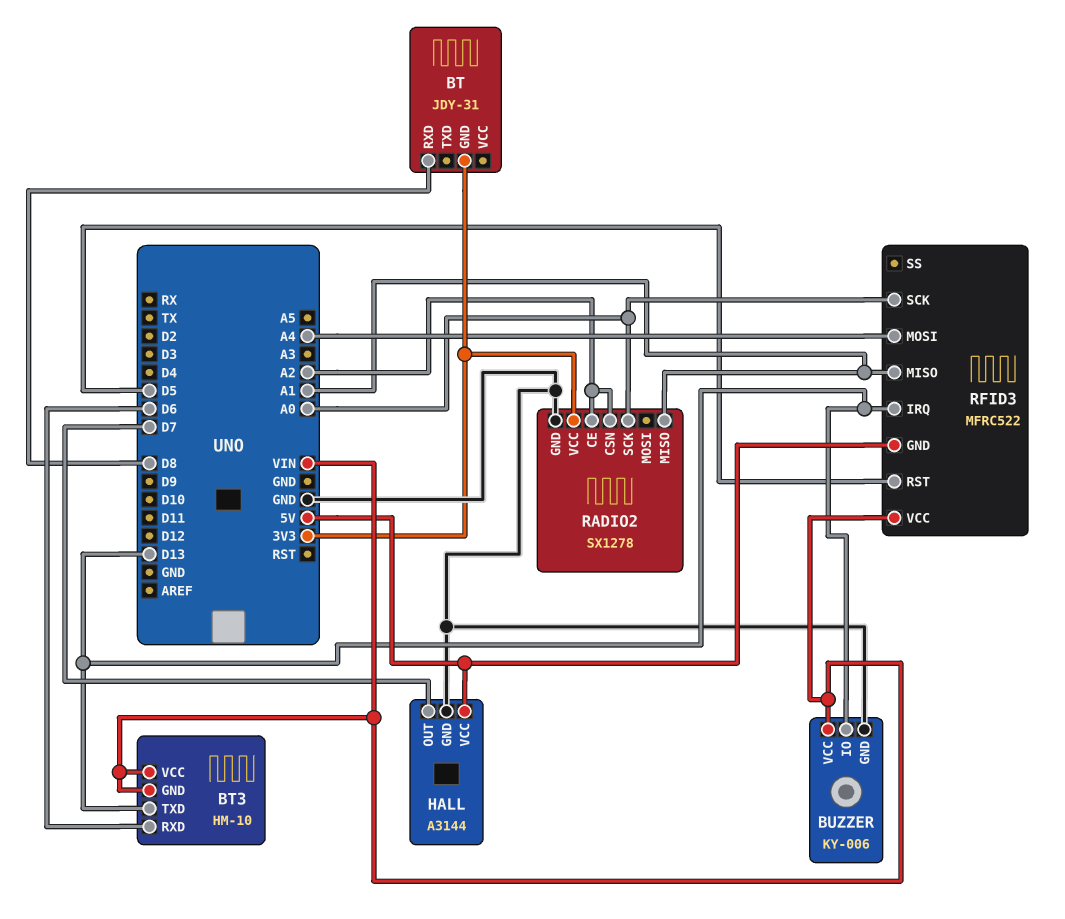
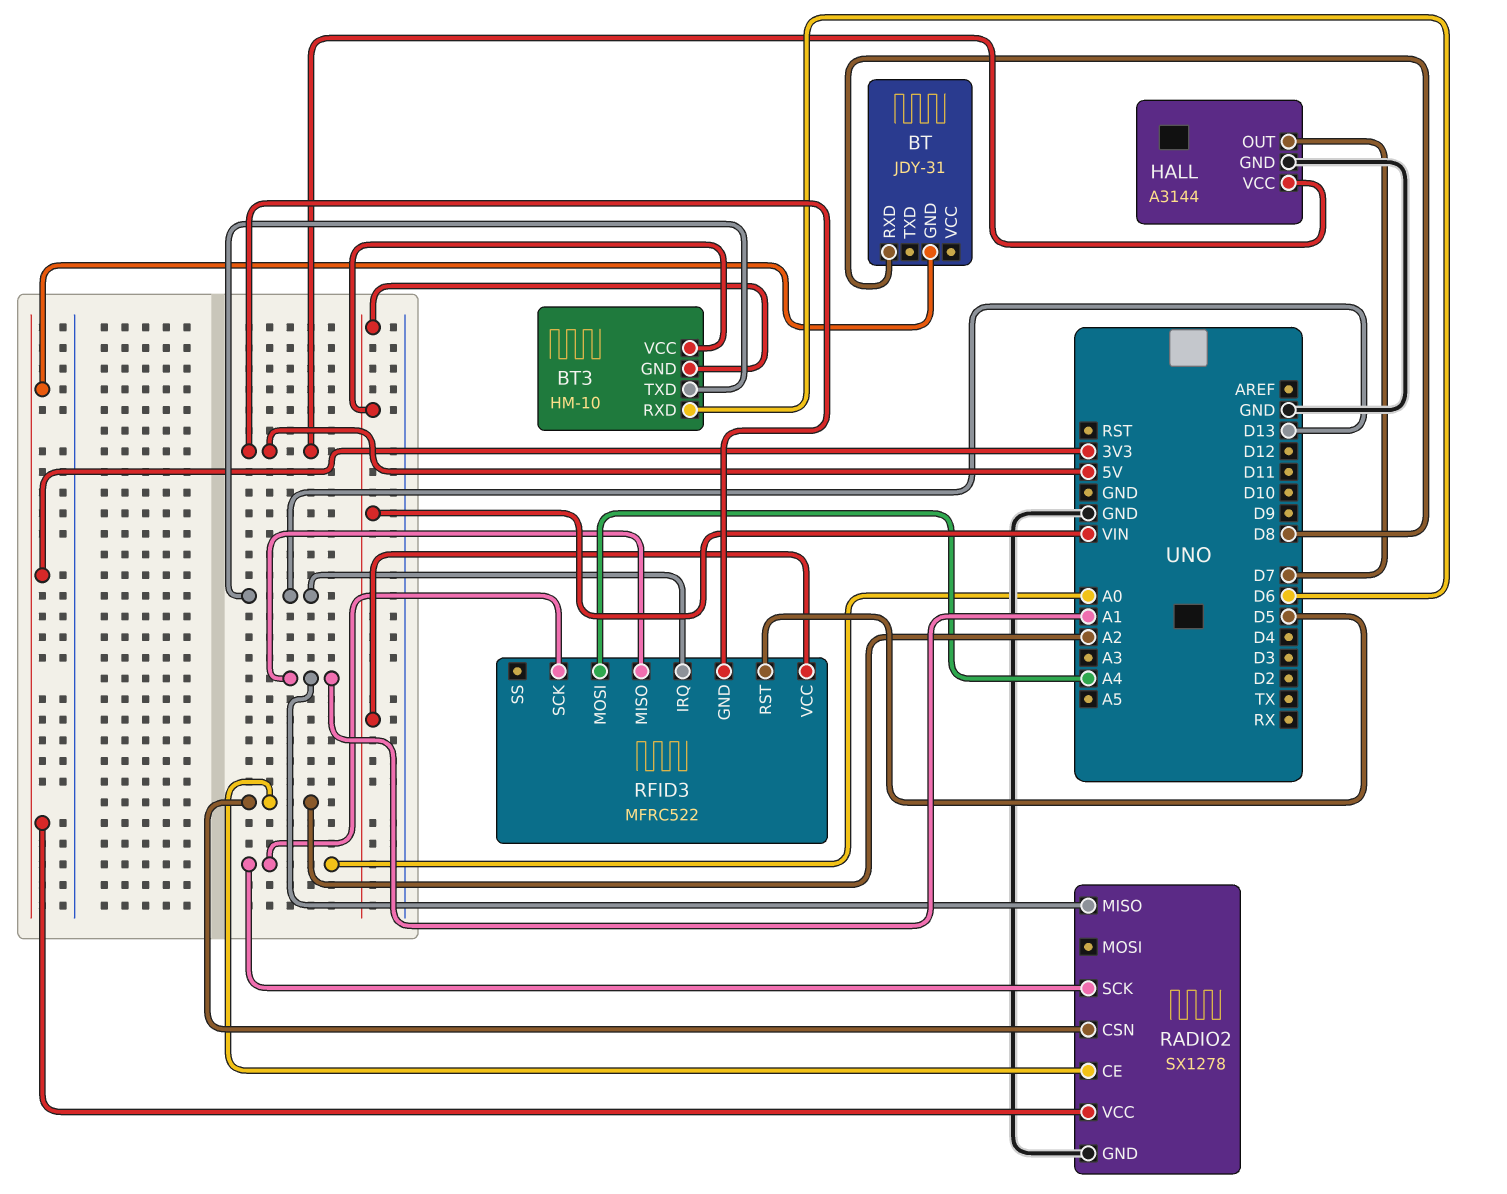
BUZZER: KY-006 -> none
BUZZER pin GND: GND -> none
BUZZER pin IO: D13 -> none
BUZZER pin VCC: VIN -> none

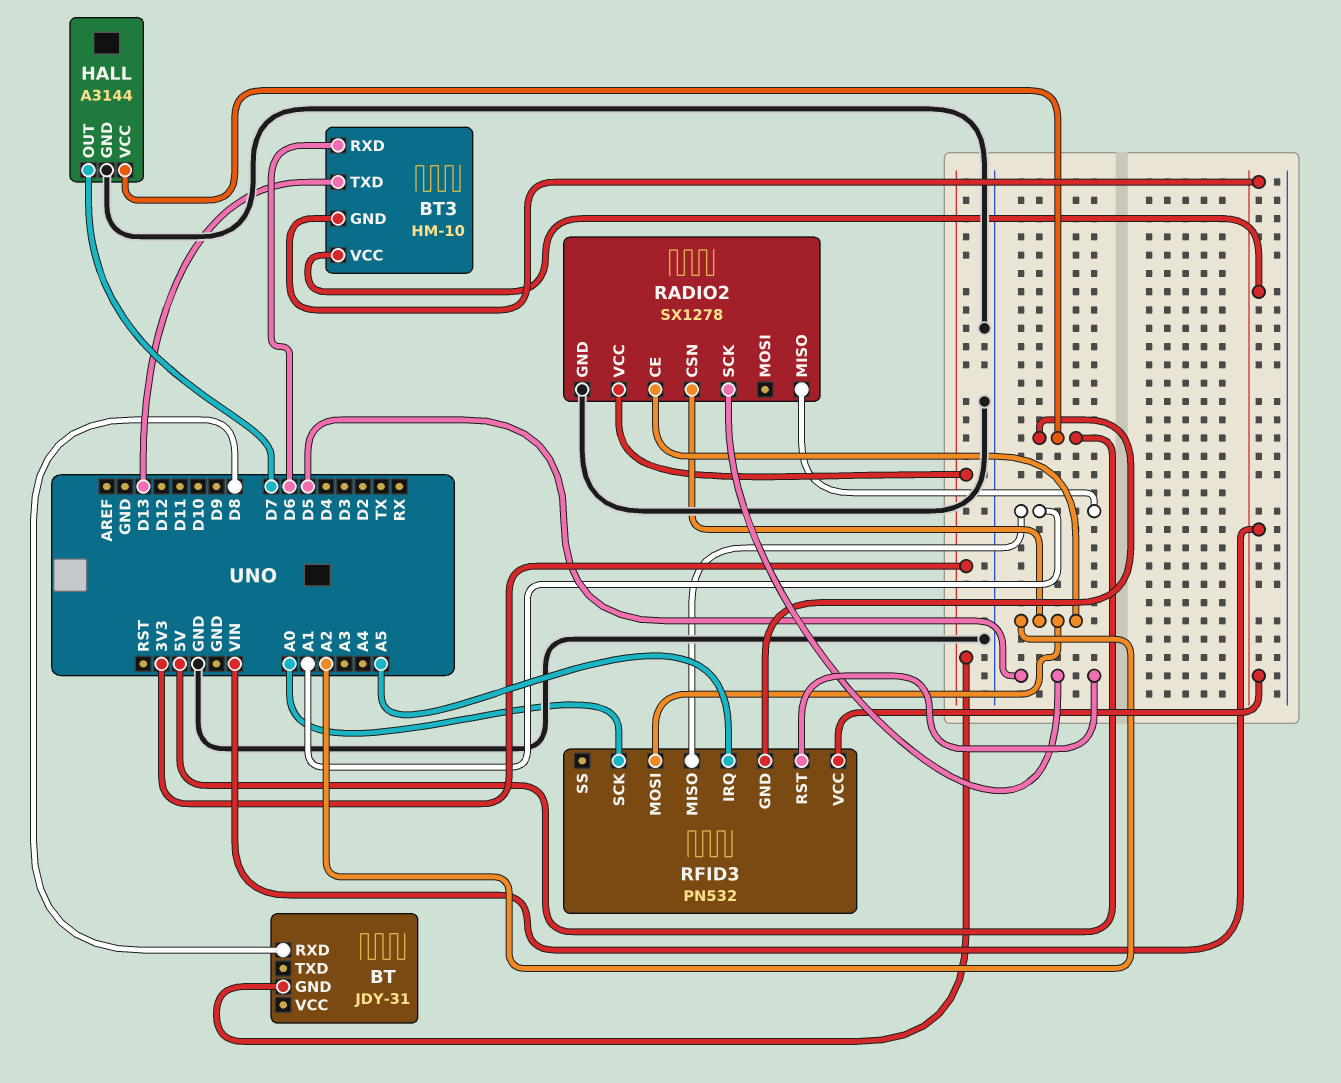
RADIO2 pin SCK: A0 -> D5
RFID3: MFRC522 -> PN532
RFID3 pin IRQ: D13 -> A5
RFID3 pin MOSI: A4 -> A2

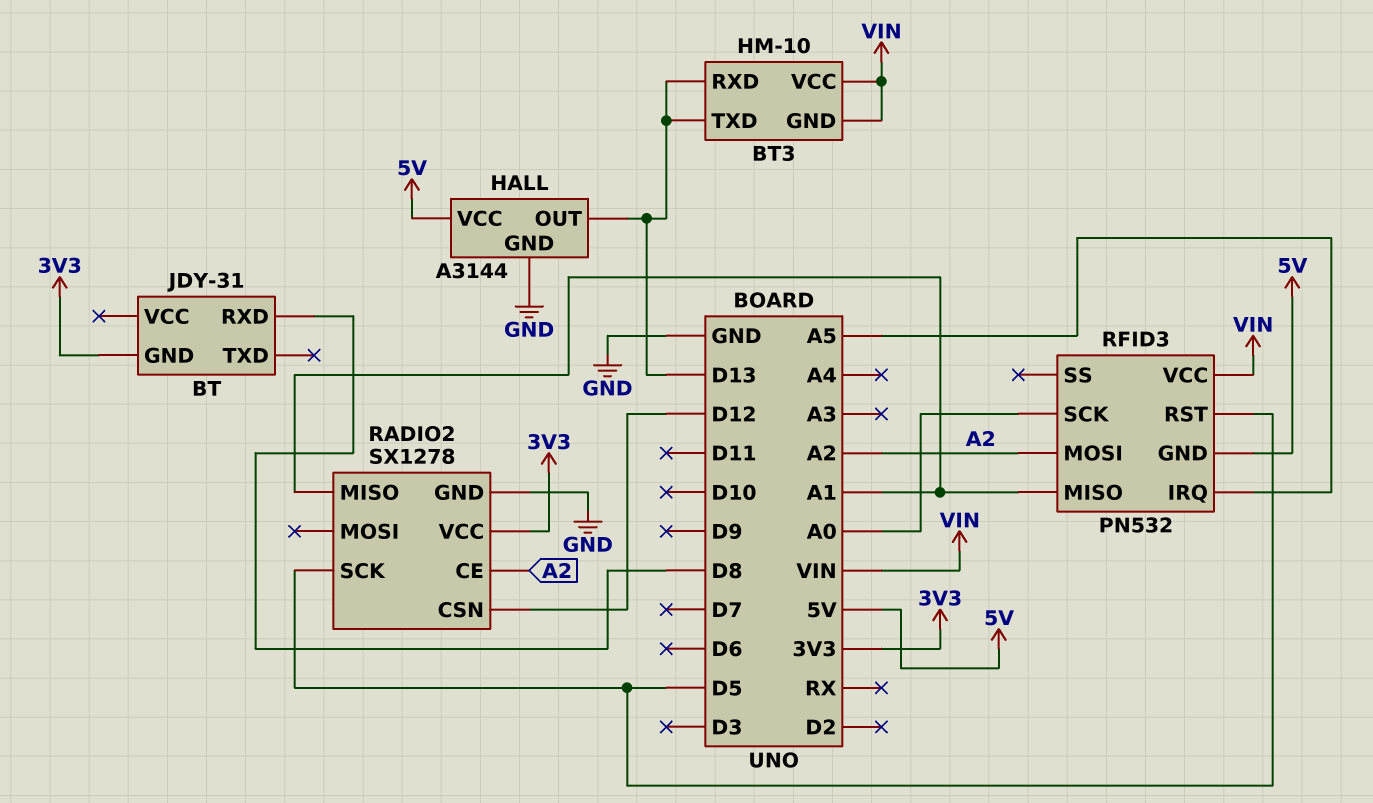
BT3 pin RXD: D6 -> D13
HALL pin OUT: D7 -> D13
RADIO2 pin CSN: A2 -> D12

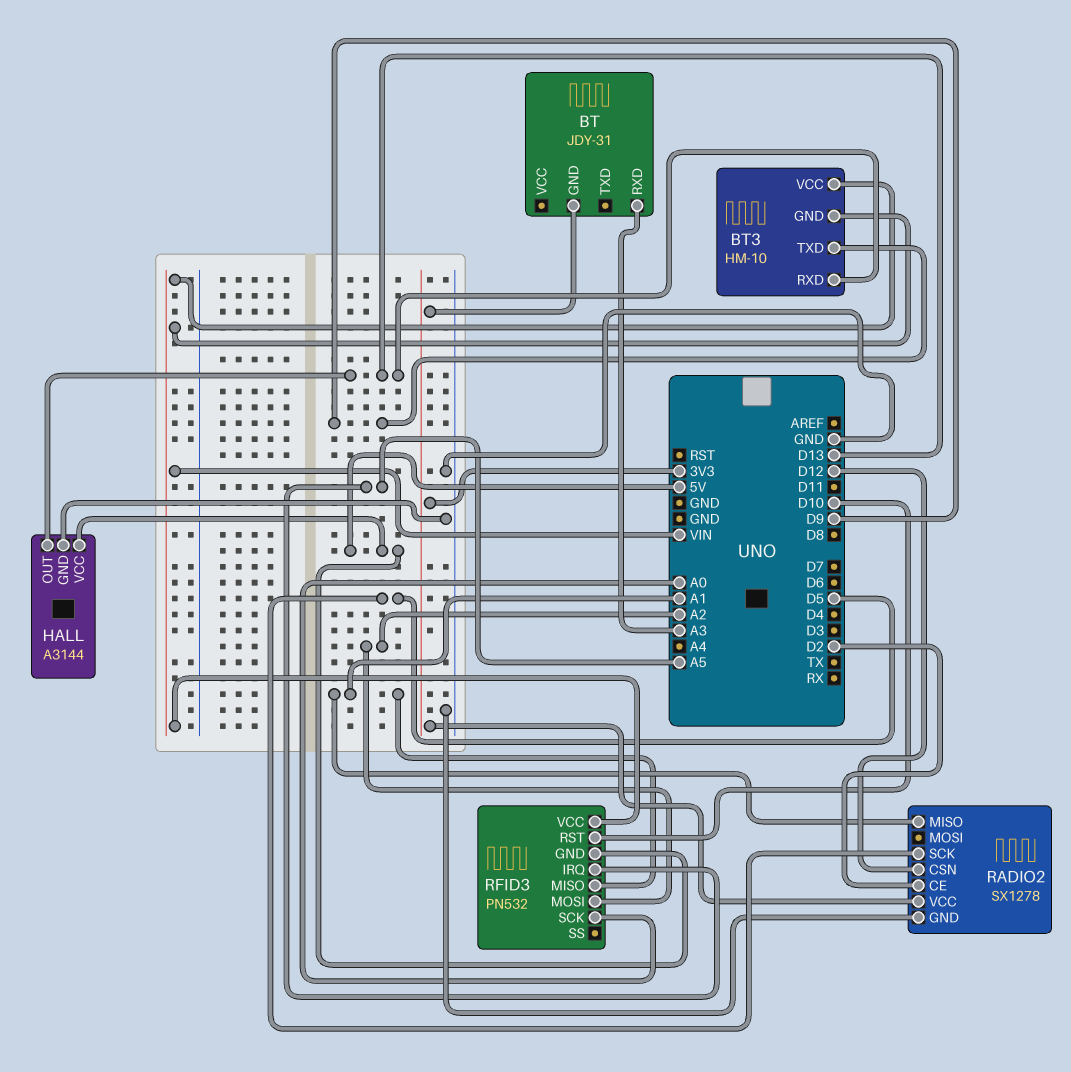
BT pin RXD: D8 -> A3
BT3 pin TXD: D13 -> D9
RADIO2 pin CE: A2 -> D2
RFID3 pin RST: D5 -> D10

